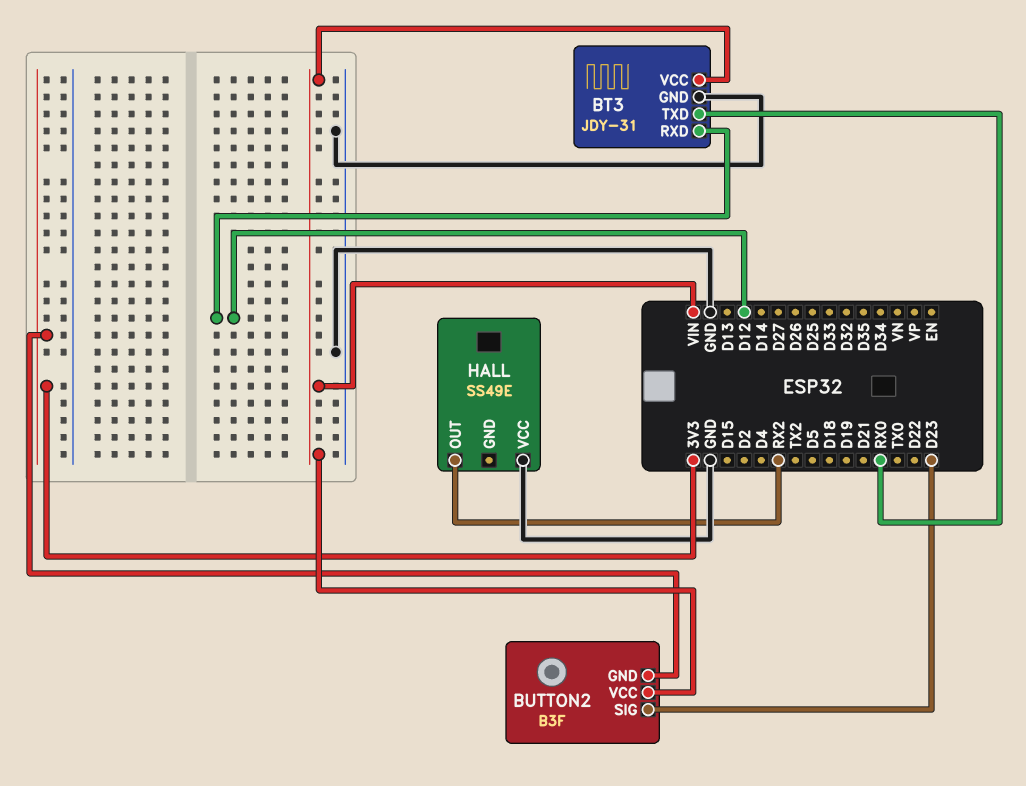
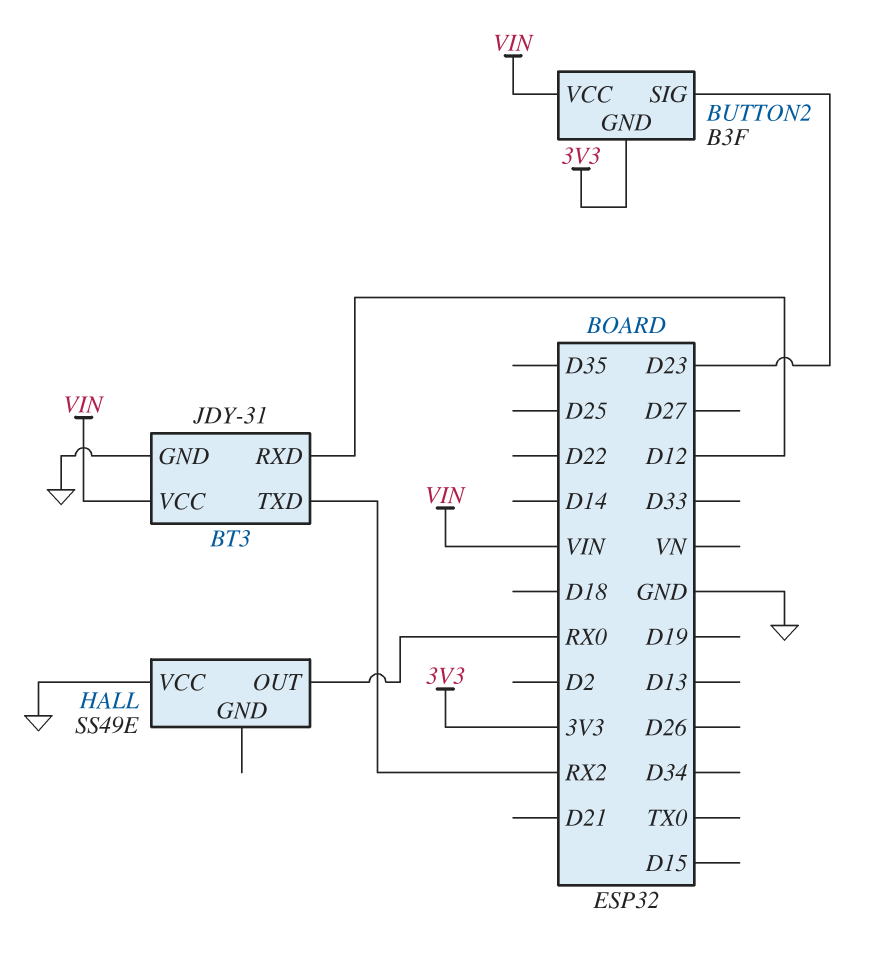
BT3 pin TXD: RX0 -> RX2
HALL pin OUT: RX2 -> RX0

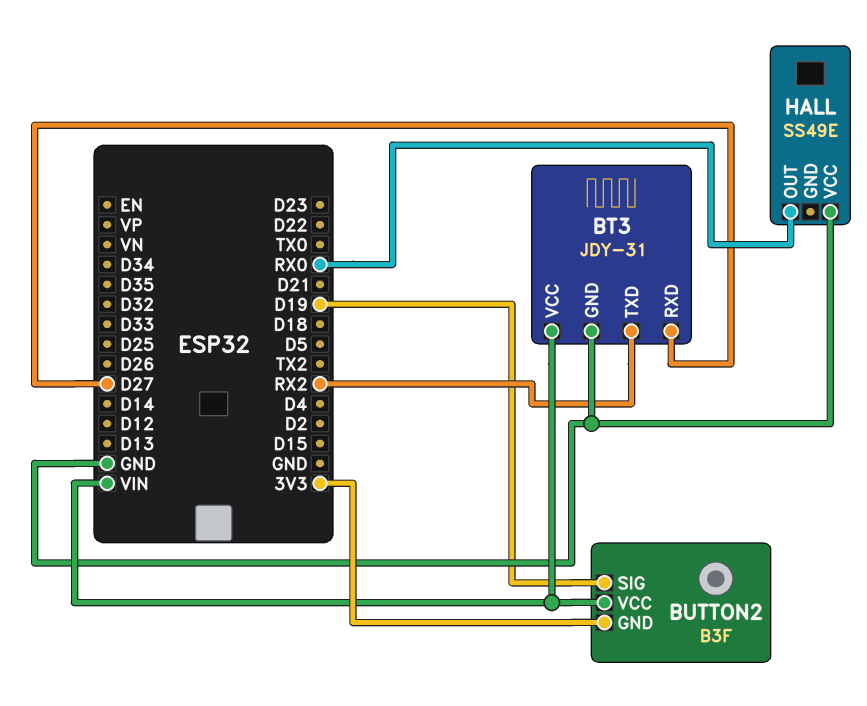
BT3 pin RXD: D12 -> D27
BUTTON2 pin SIG: D23 -> D19

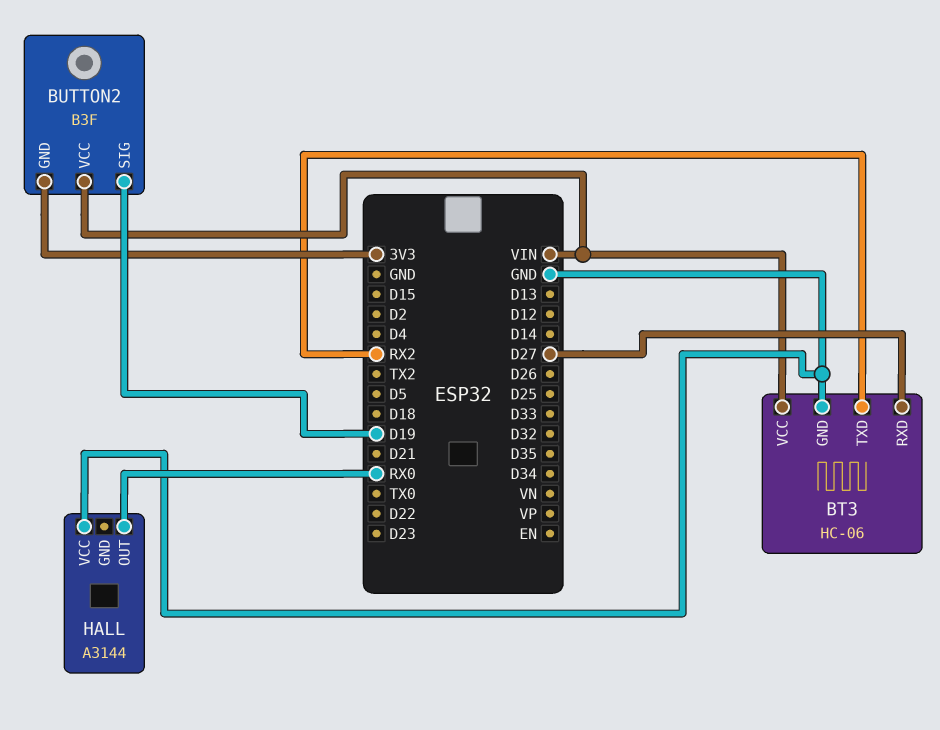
BT3: JDY-31 -> HC-06
HALL: SS49E -> A3144

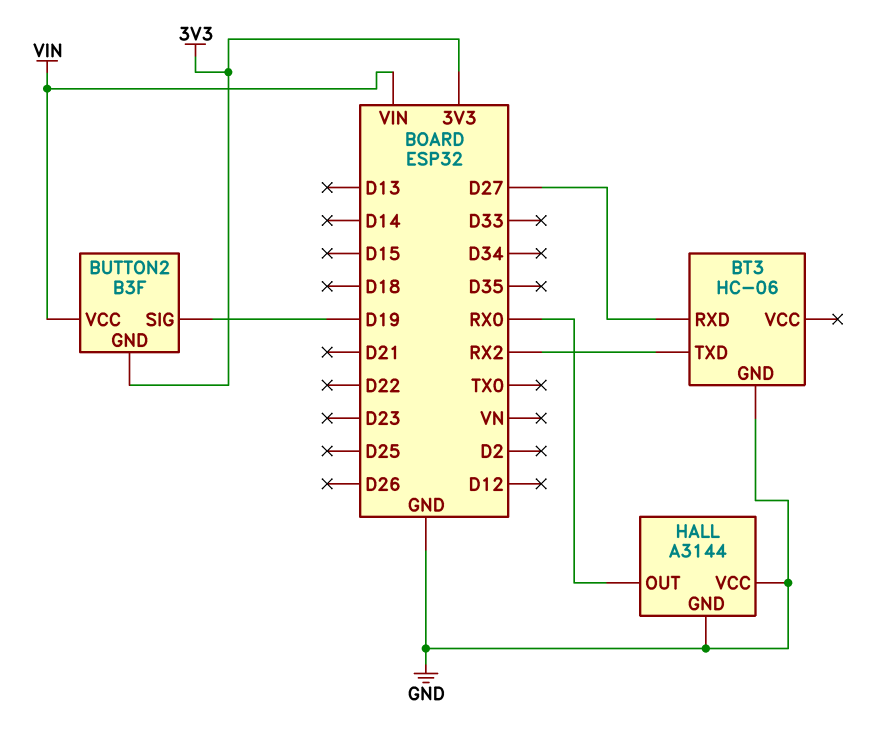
BT3 pin VCC: VIN -> none
HALL pin GND: none -> GND

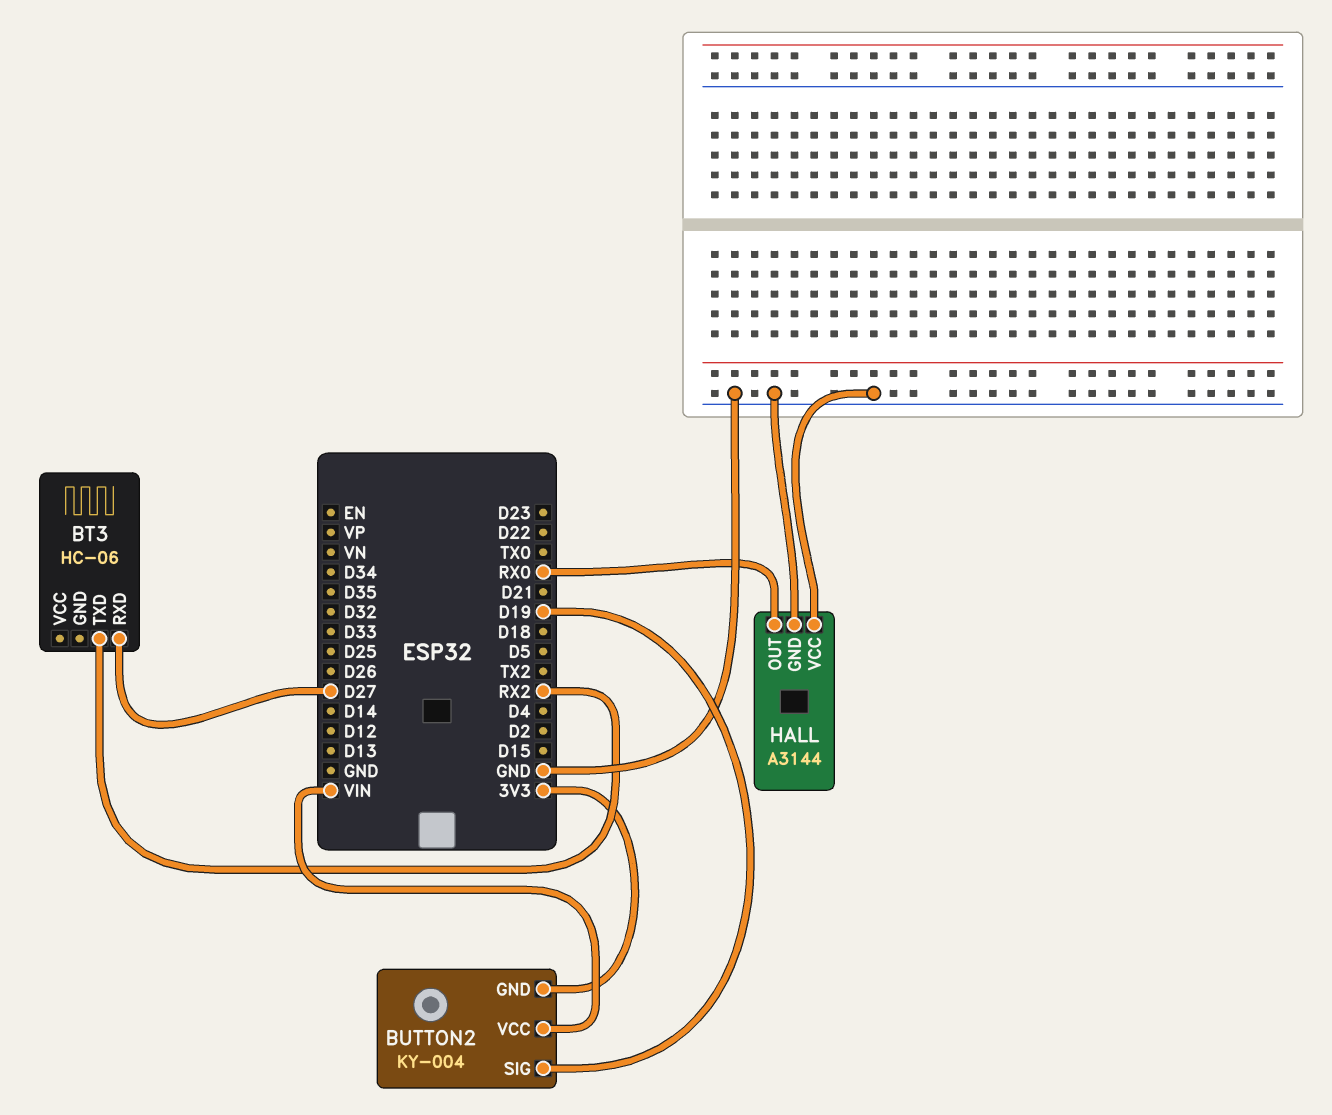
BT3 pin GND: GND -> none
BUTTON2: B3F -> KY-004

